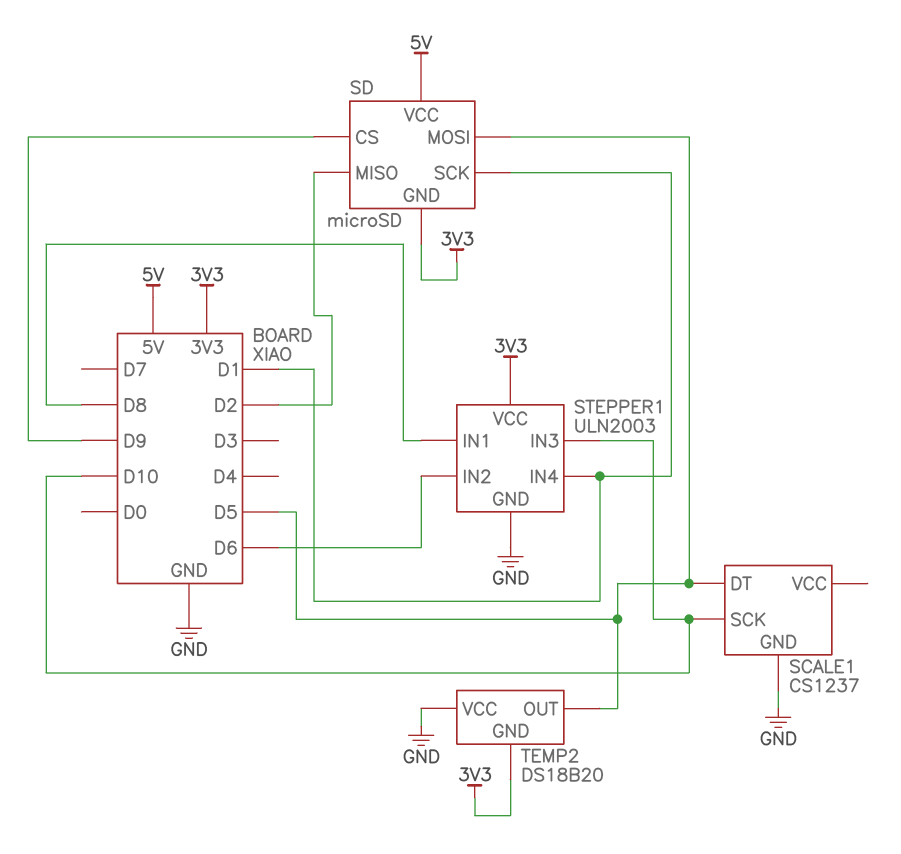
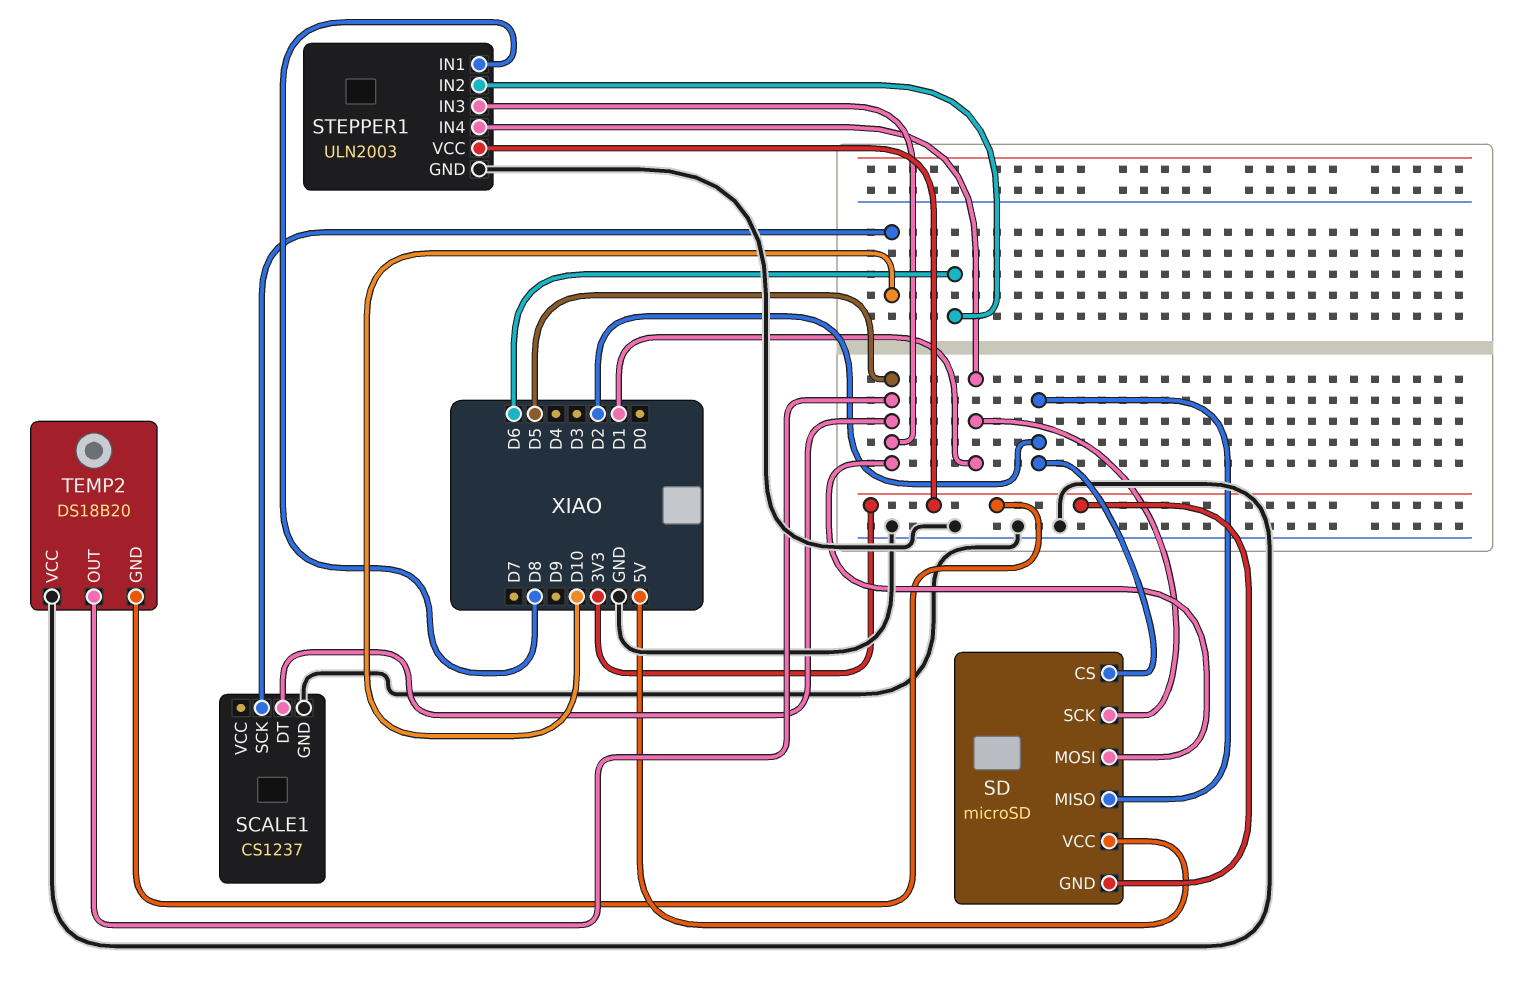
SD pin CS: D9 -> D2
STEPPER1 pin IN3: D10 -> D5

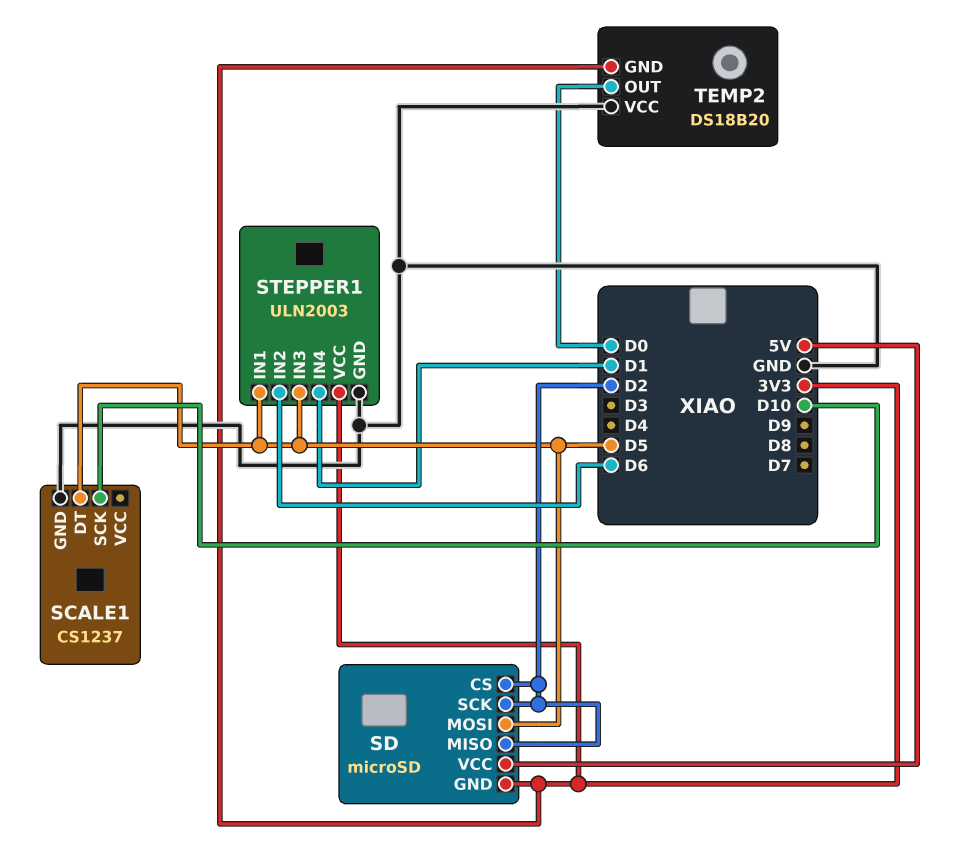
SD pin SCK: D1 -> D2
STEPPER1 pin IN1: D8 -> D5
TEMP2 pin OUT: D5 -> D0

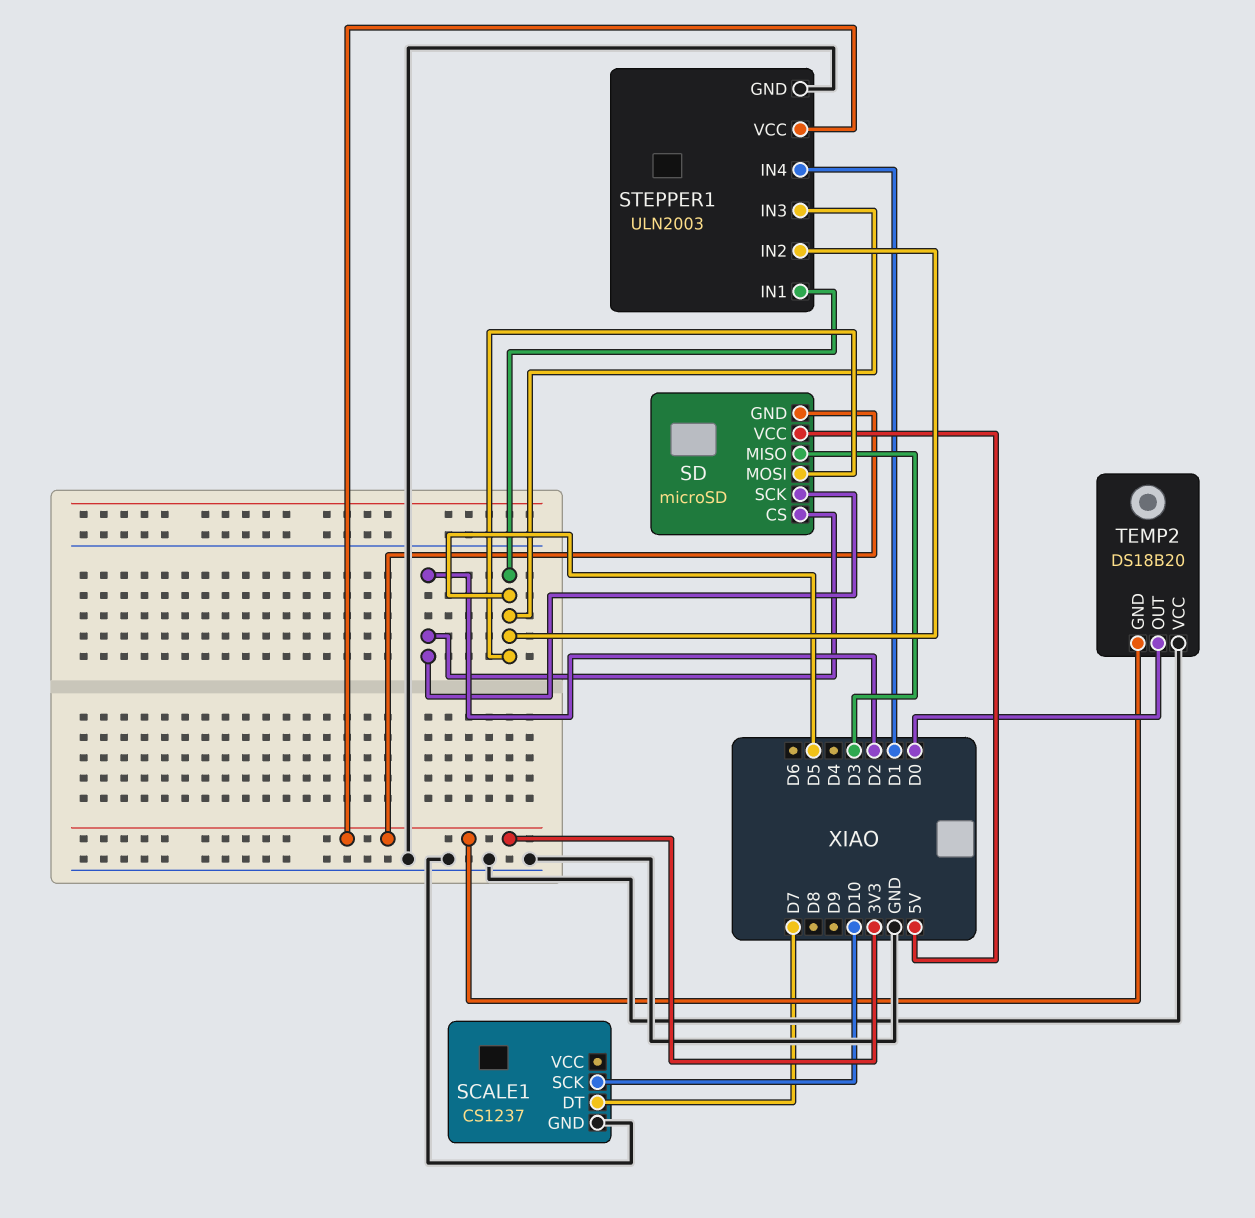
SCALE1 pin DT: D5 -> D7
SD pin MISO: D2 -> D3
STEPPER1 pin IN2: D6 -> D5

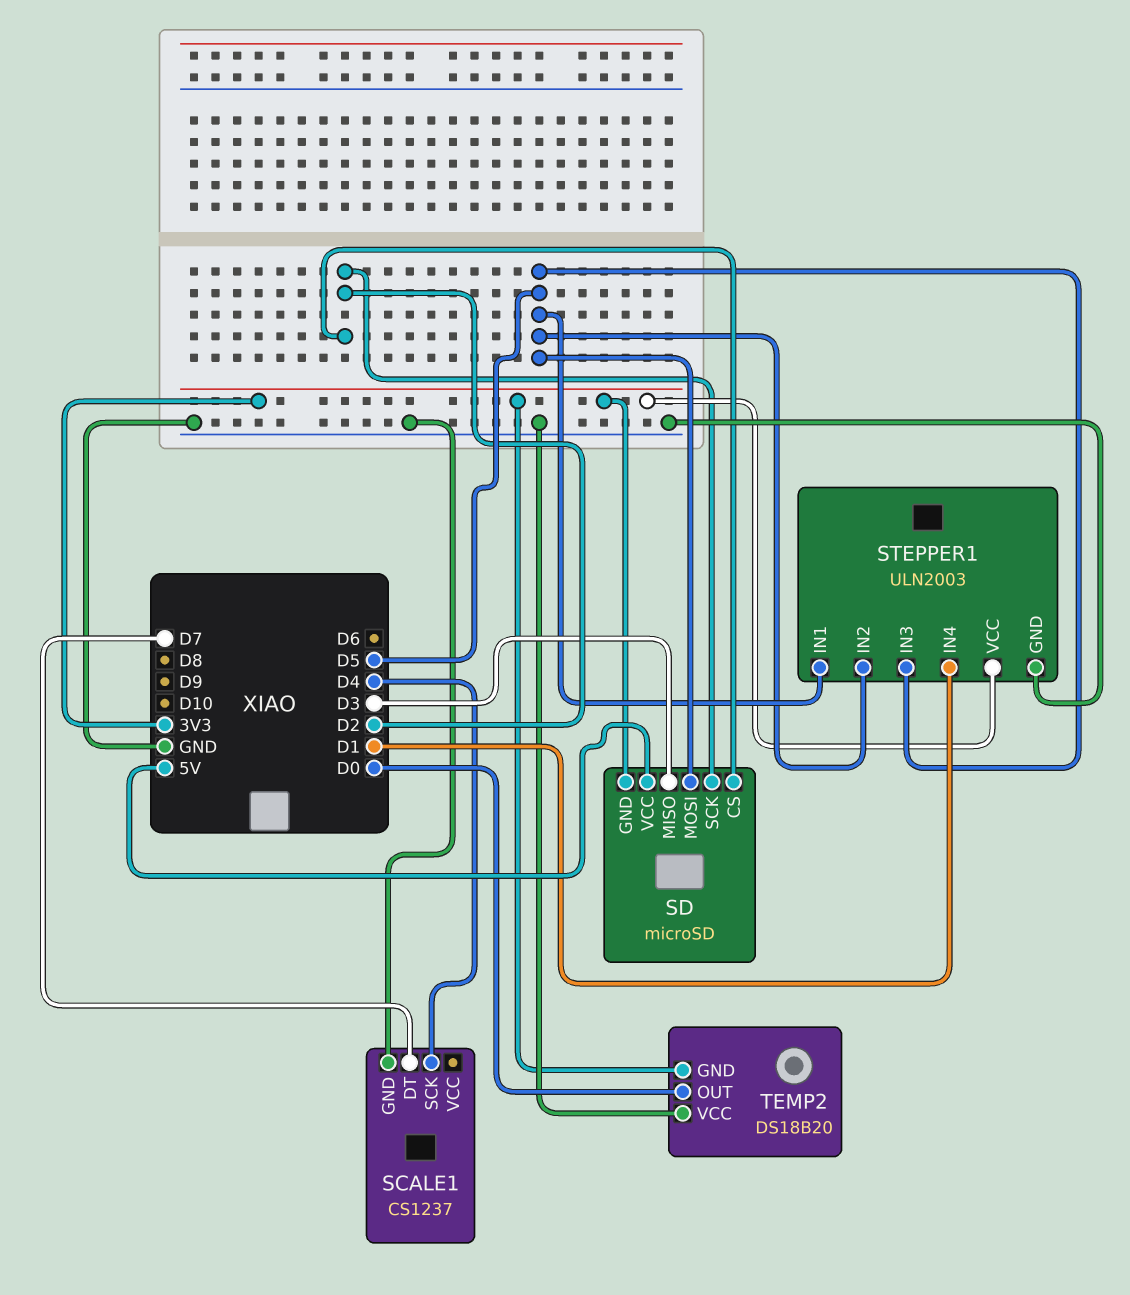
SCALE1 pin SCK: D10 -> D4

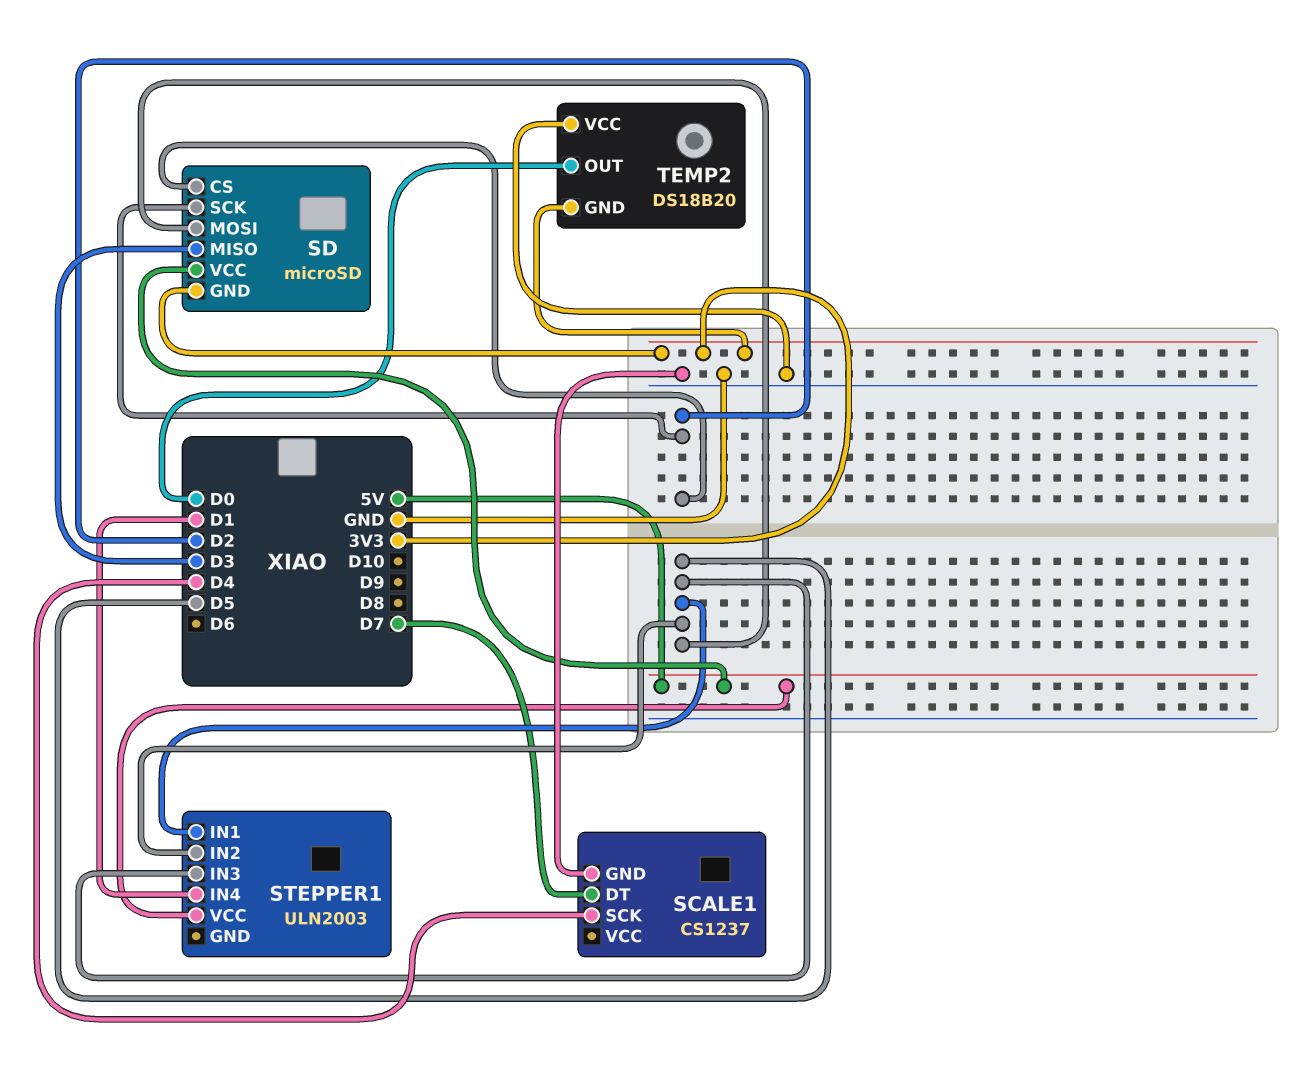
STEPPER1 pin GND: GND -> none
STEPPER1 pin VCC: 3V3 -> 5V

